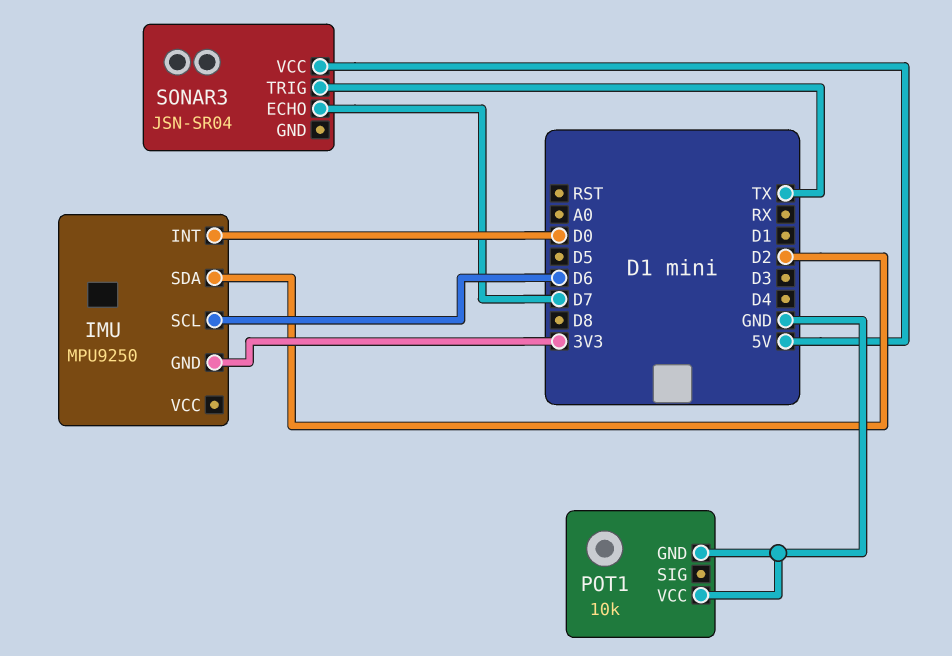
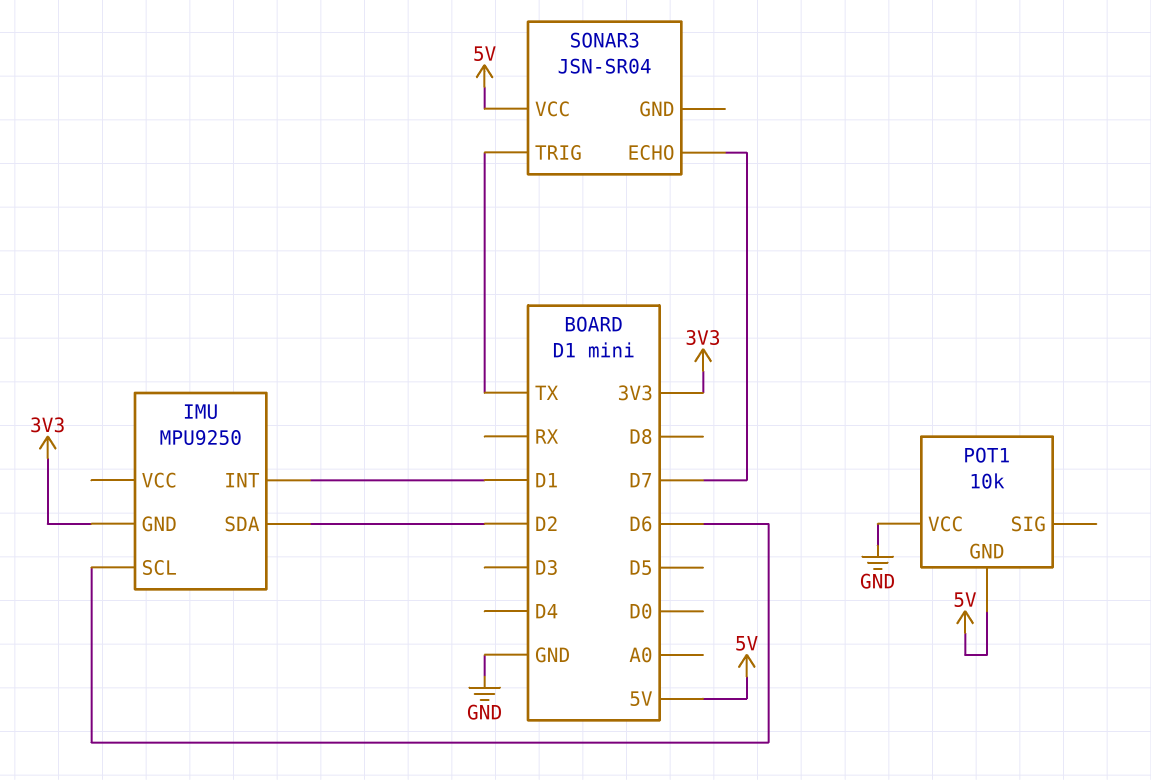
IMU pin INT: D0 -> D1
POT1 pin GND: GND -> 5V

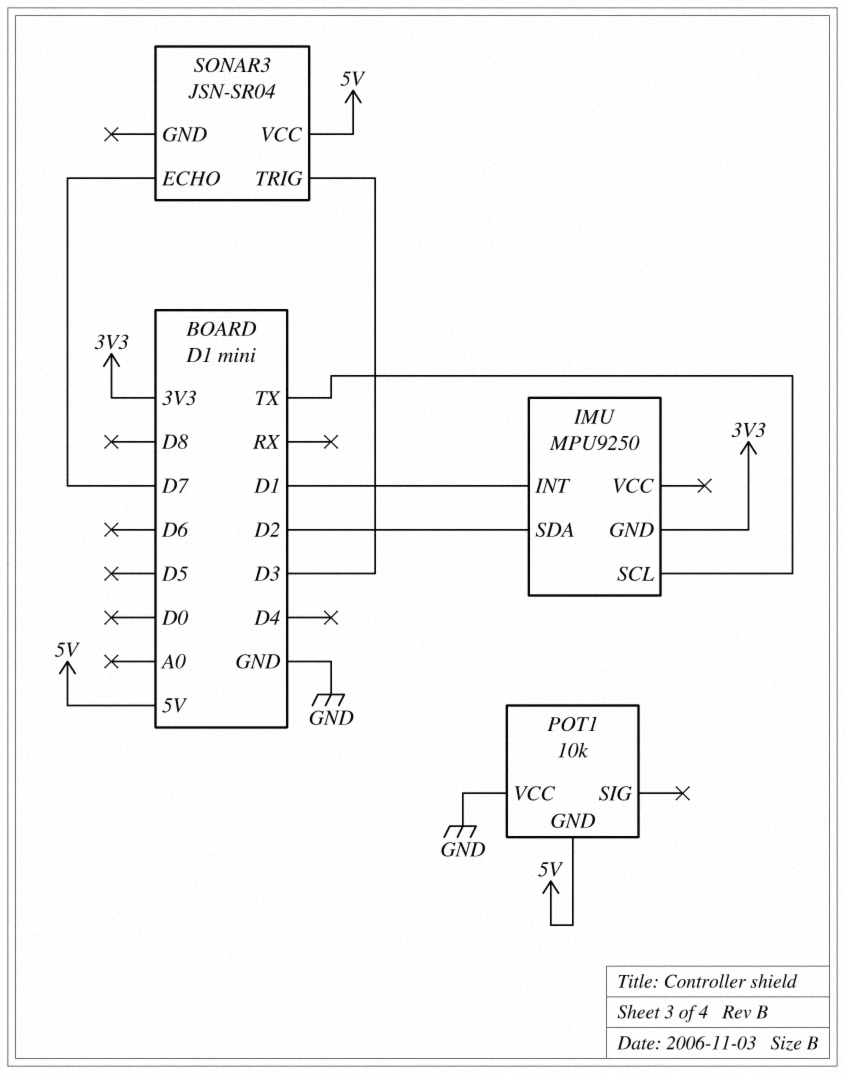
IMU pin SCL: D6 -> TX
SONAR3 pin TRIG: TX -> D3

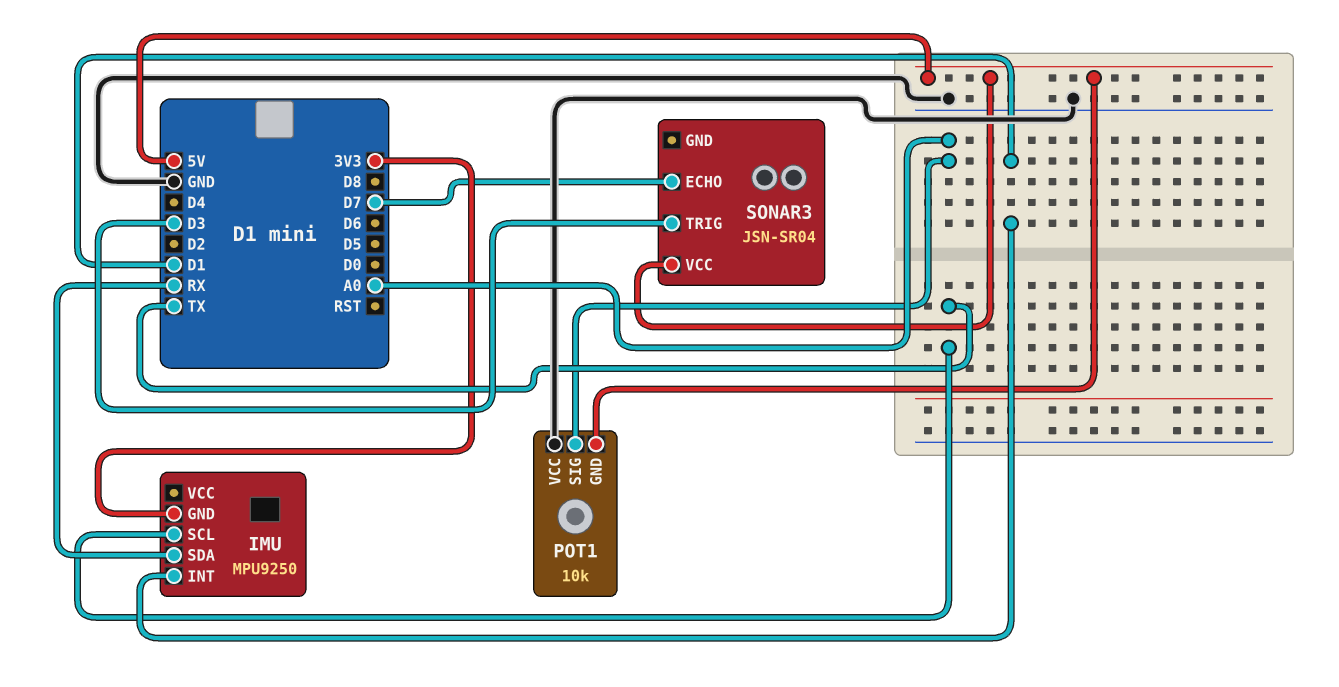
IMU pin SDA: D2 -> RX
POT1 pin SIG: none -> A0

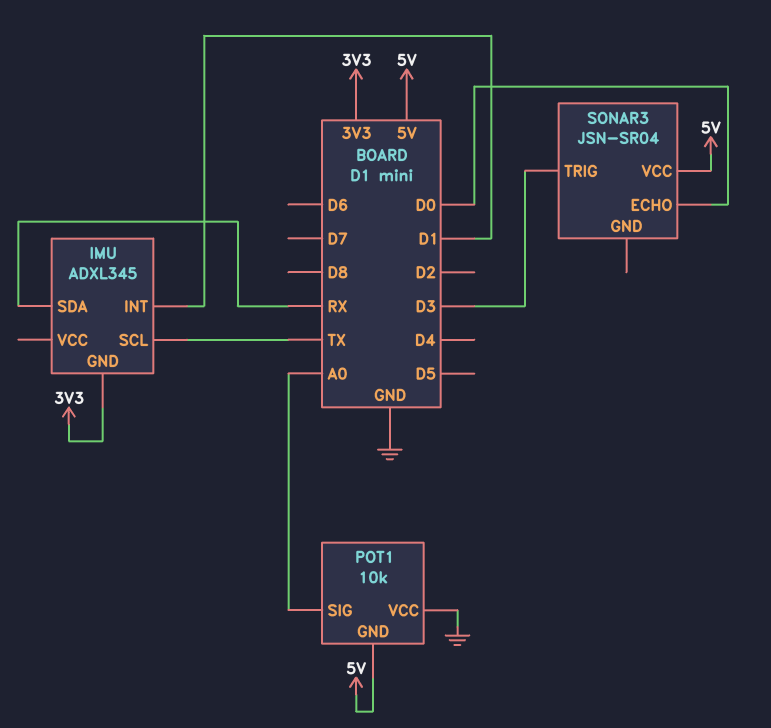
IMU: MPU9250 -> ADXL345
SONAR3 pin ECHO: D7 -> D0

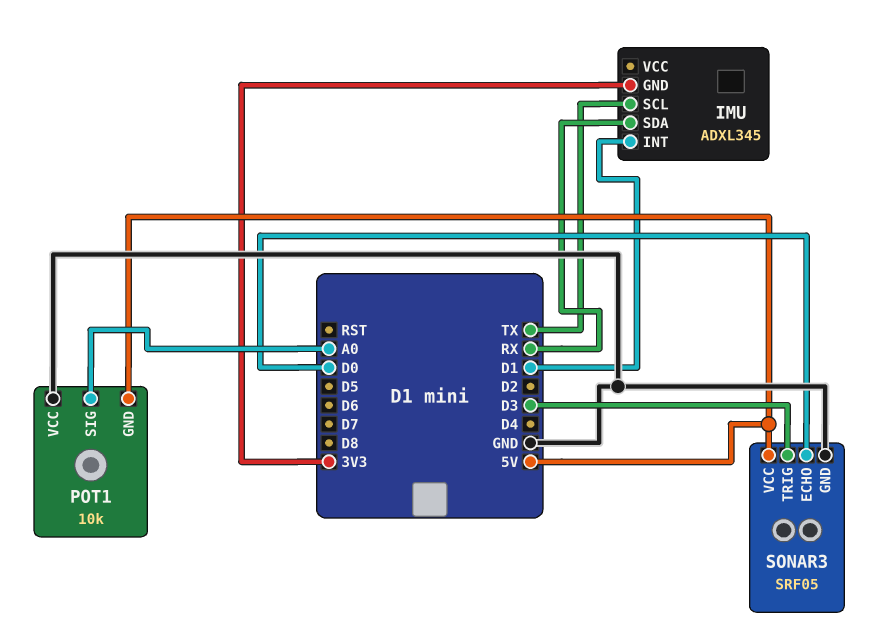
SONAR3: JSN-SR04 -> SRF05
SONAR3 pin GND: none -> GND

